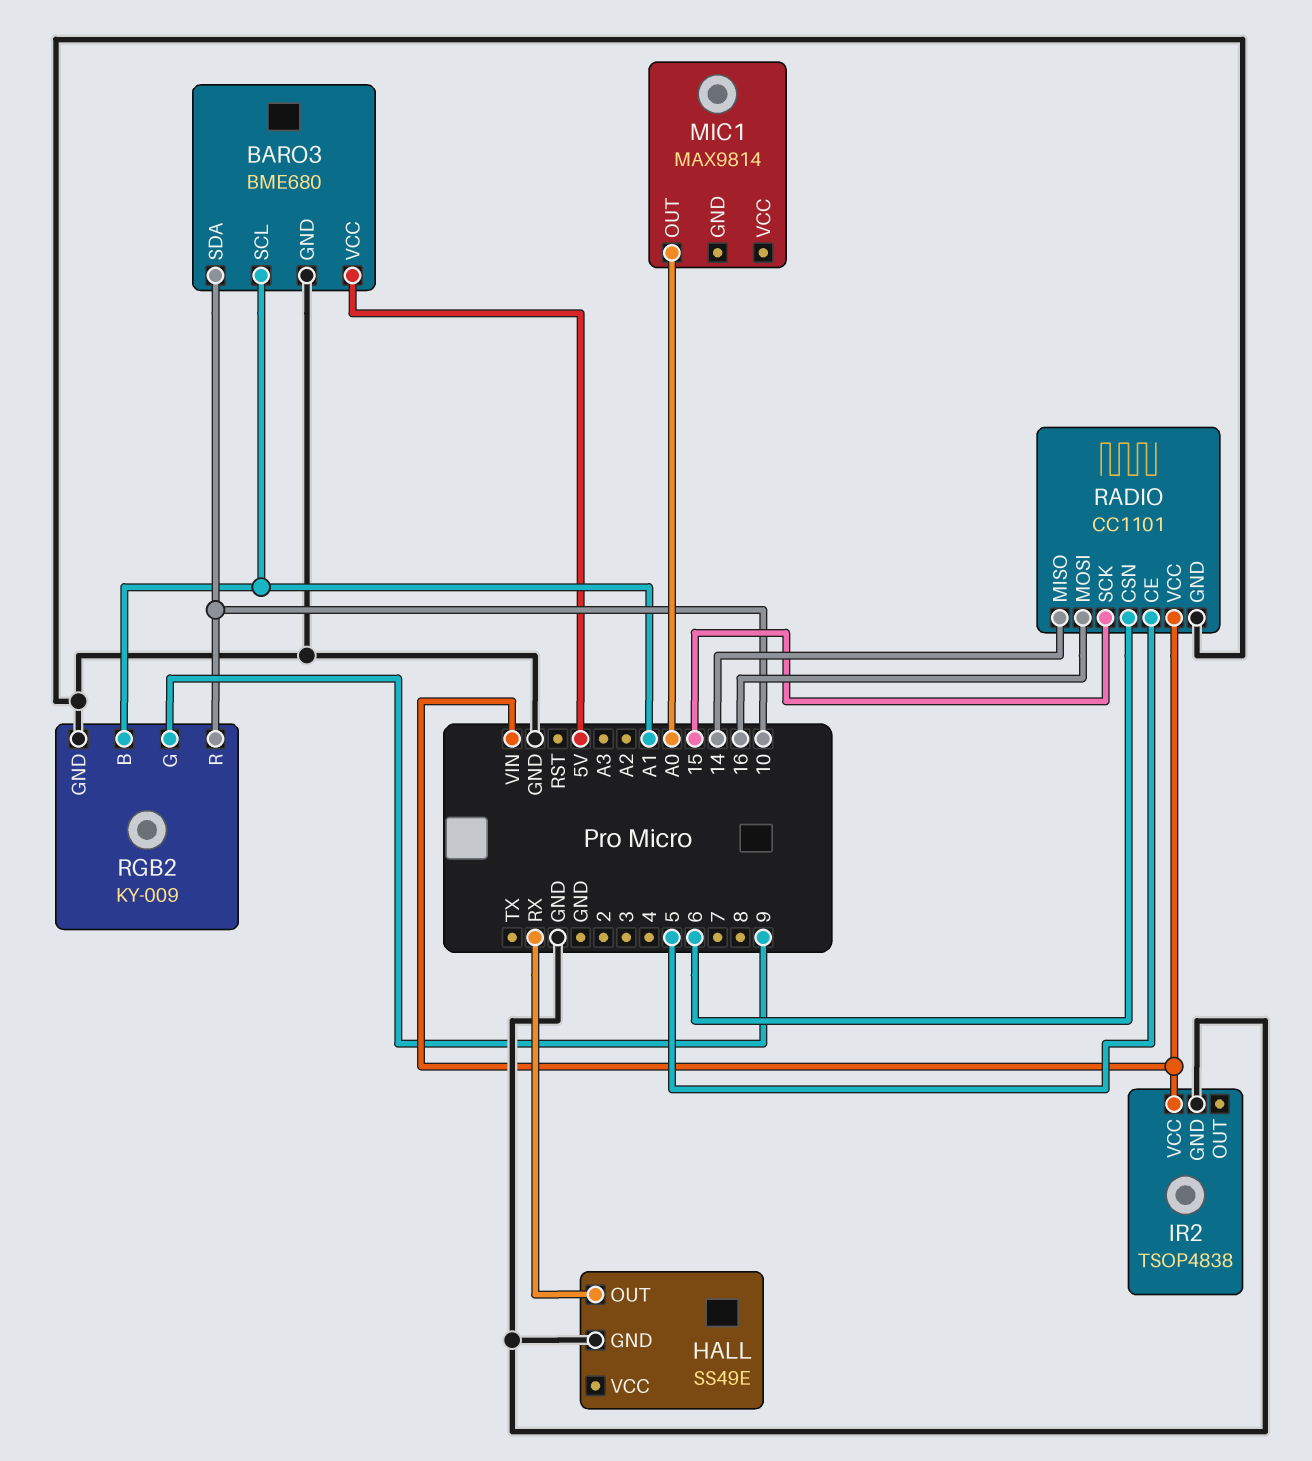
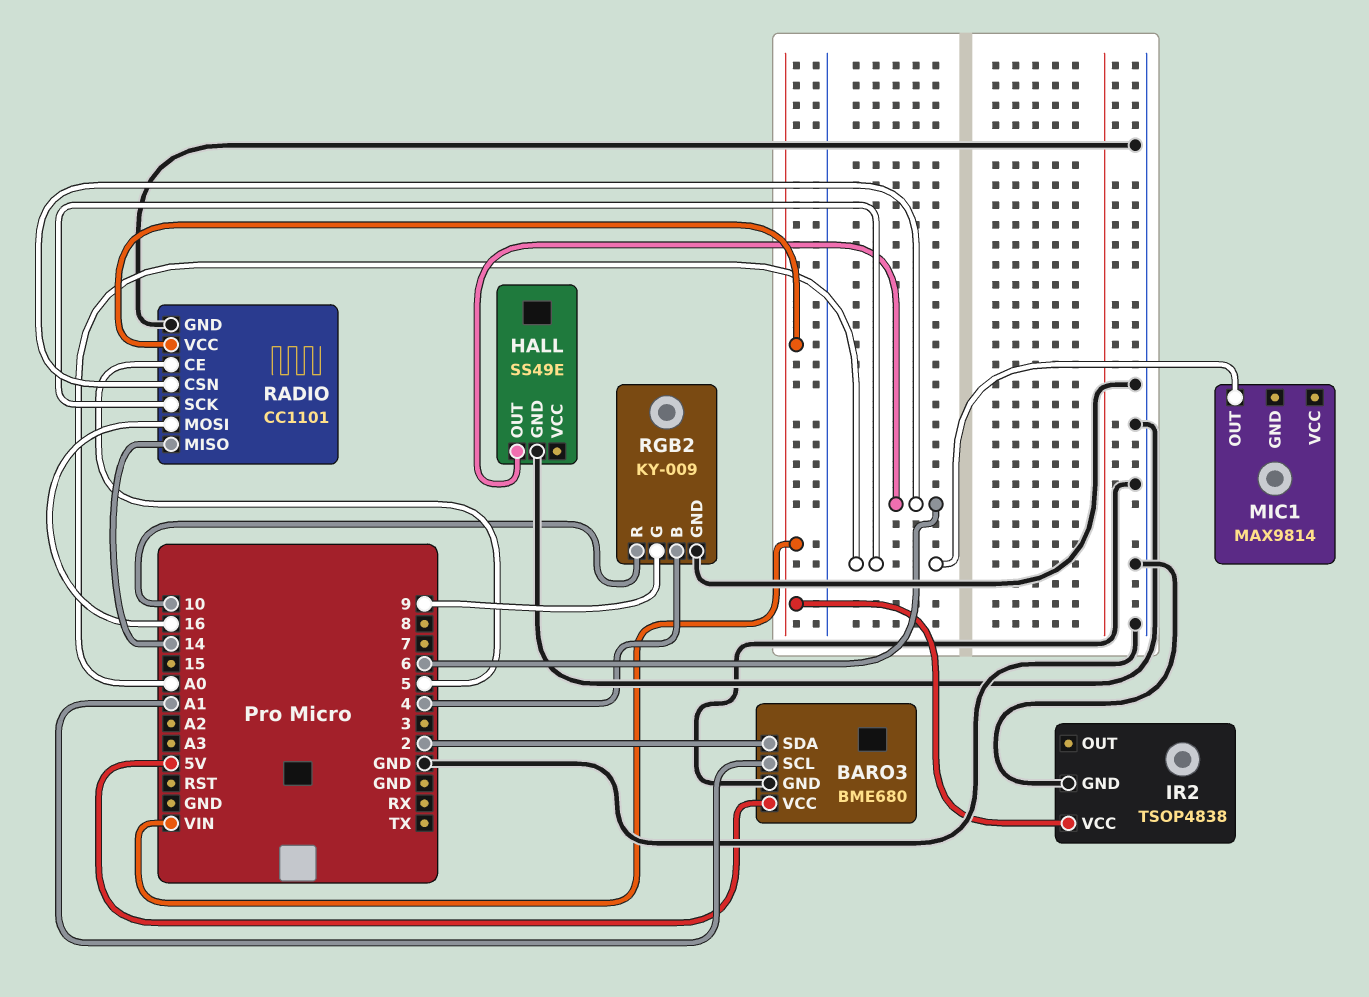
BARO3 pin SDA: 10 -> 2
HALL pin OUT: RX -> 6
RADIO pin SCK: 15 -> A0
RGB2 pin B: A1 -> 4

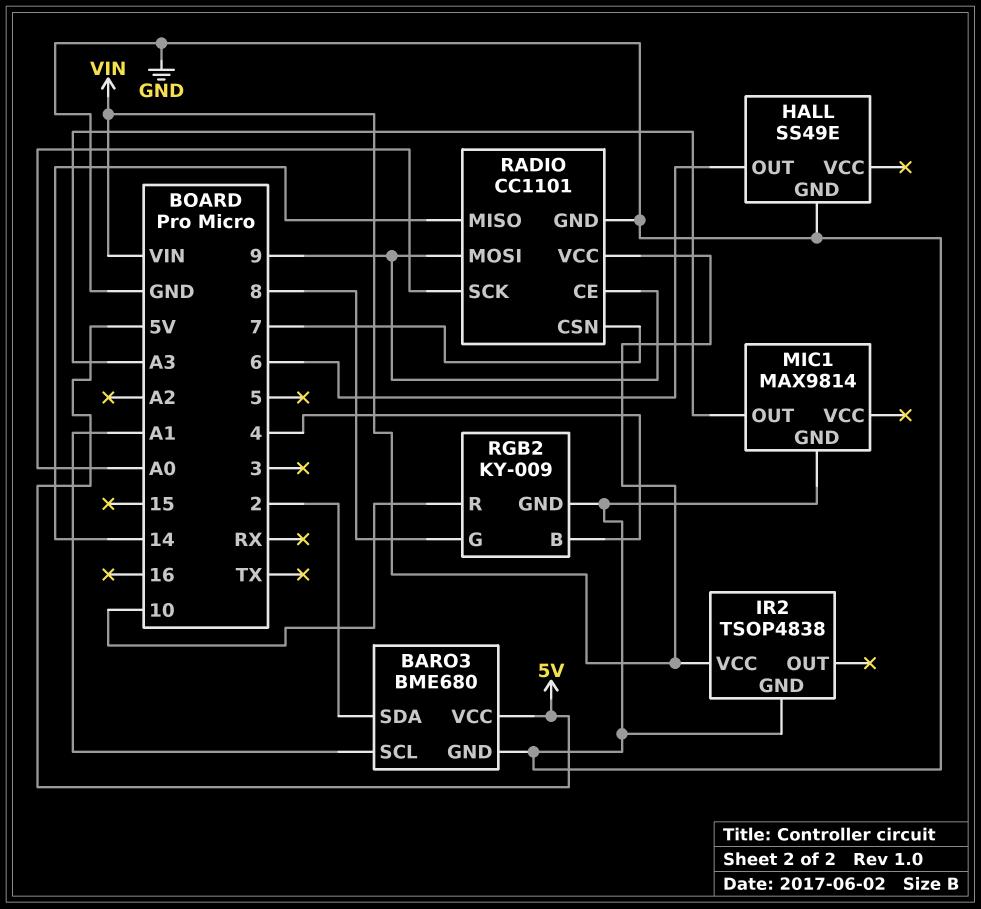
MIC1 pin GND: none -> GND
MIC1 pin OUT: A0 -> A3
RADIO pin CE: 5 -> 9
RADIO pin CSN: 6 -> 7
RADIO pin MOSI: 16 -> 9
RGB2 pin G: 9 -> 8

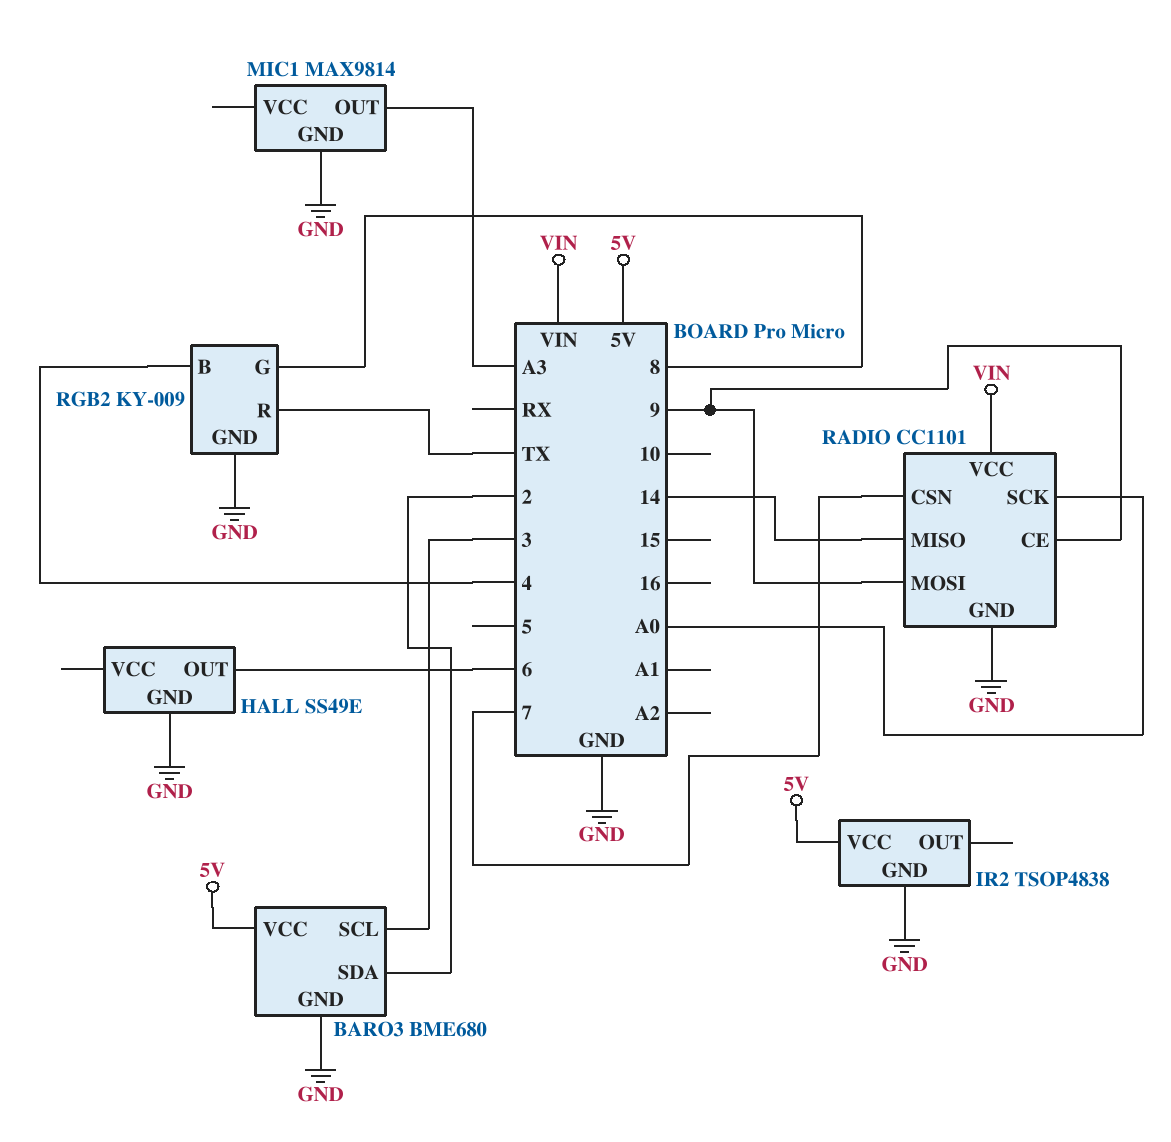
BARO3 pin SCL: A1 -> 3
IR2 pin VCC: VIN -> 5V
RGB2 pin R: 10 -> TX

